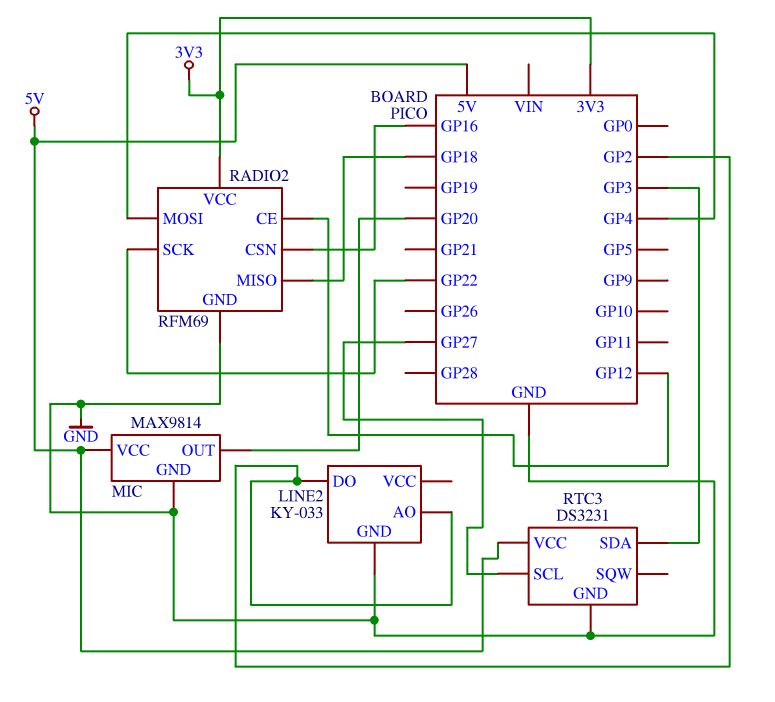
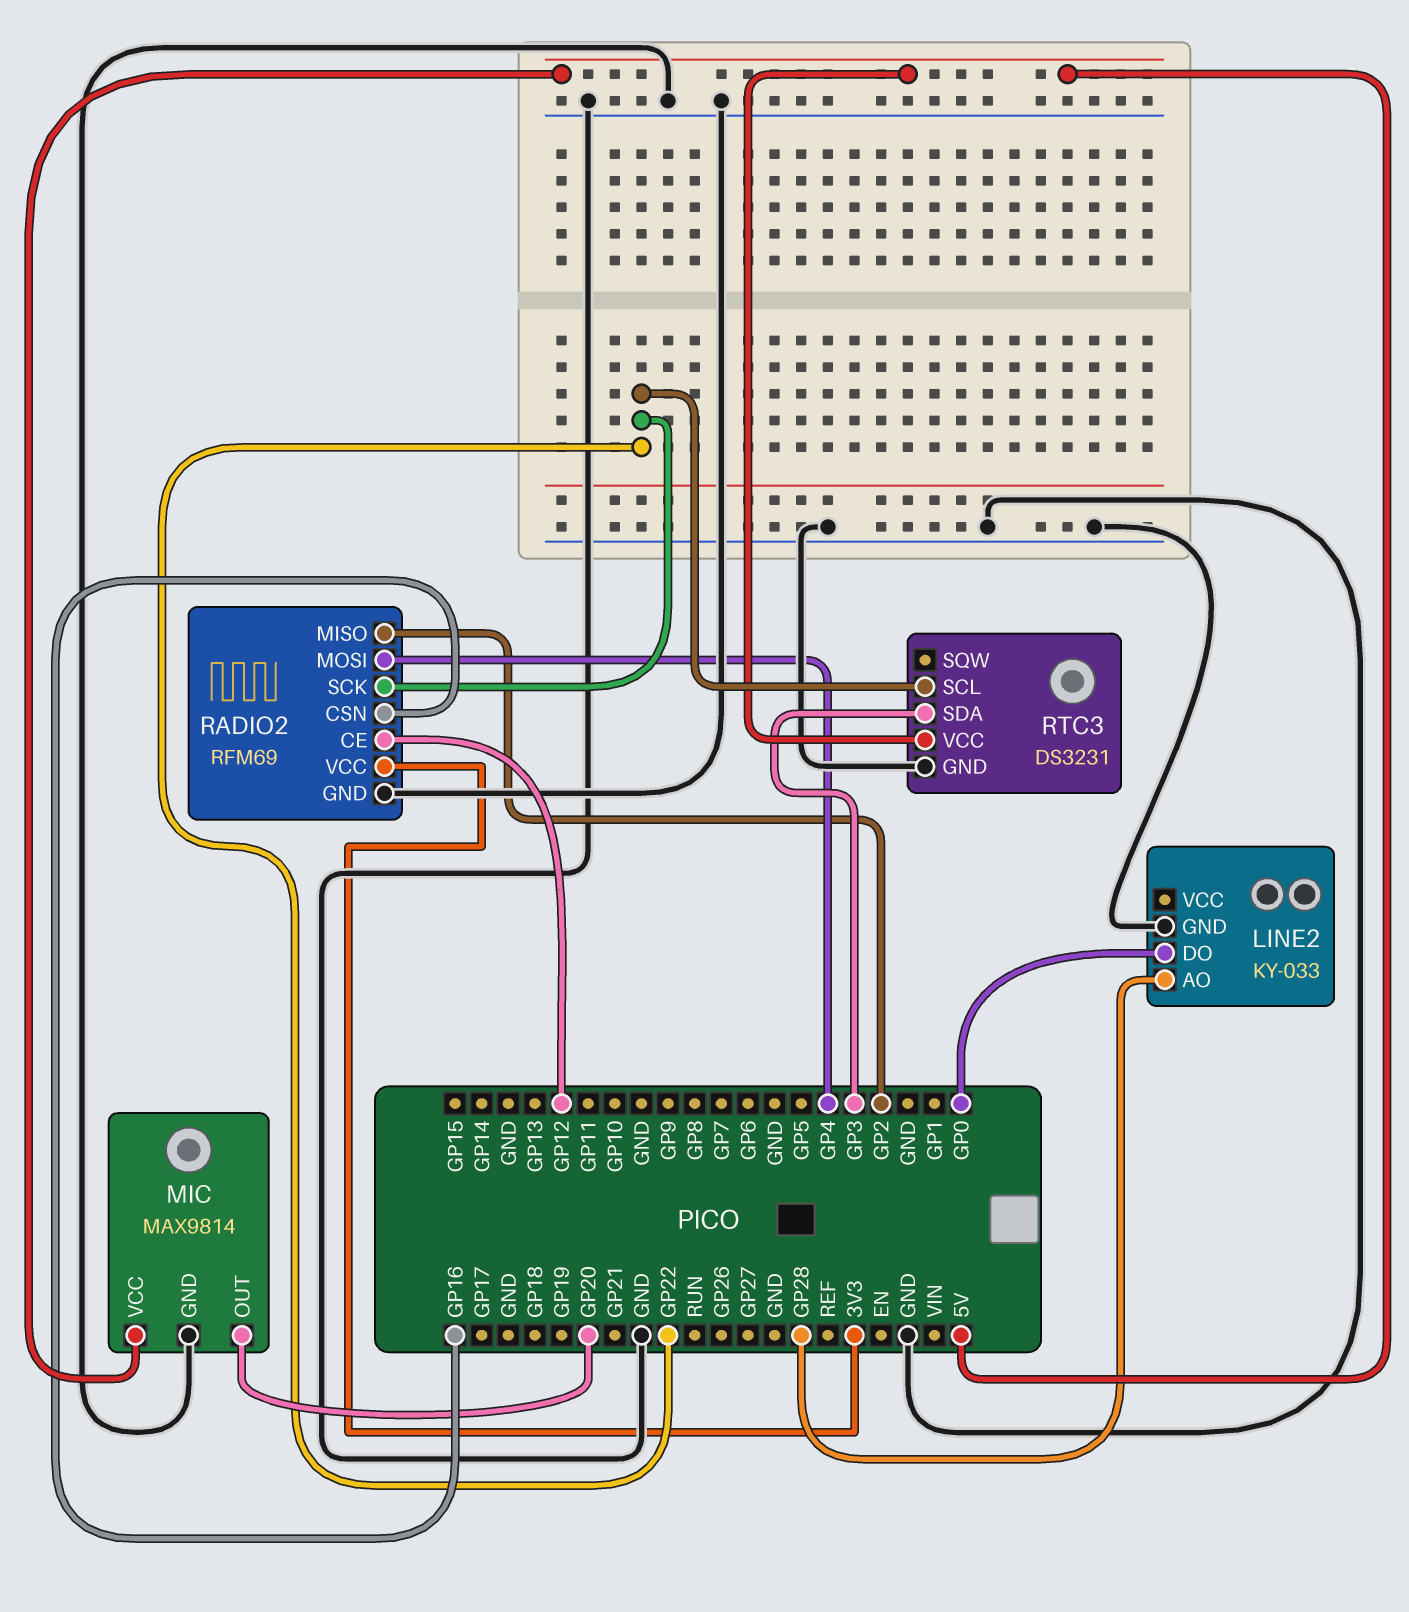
LINE2 pin AO: GP2 -> GP28
LINE2 pin DO: GP2 -> GP0
RADIO2 pin MISO: GP18 -> GP2
RTC3 pin SCL: GP27 -> GP22

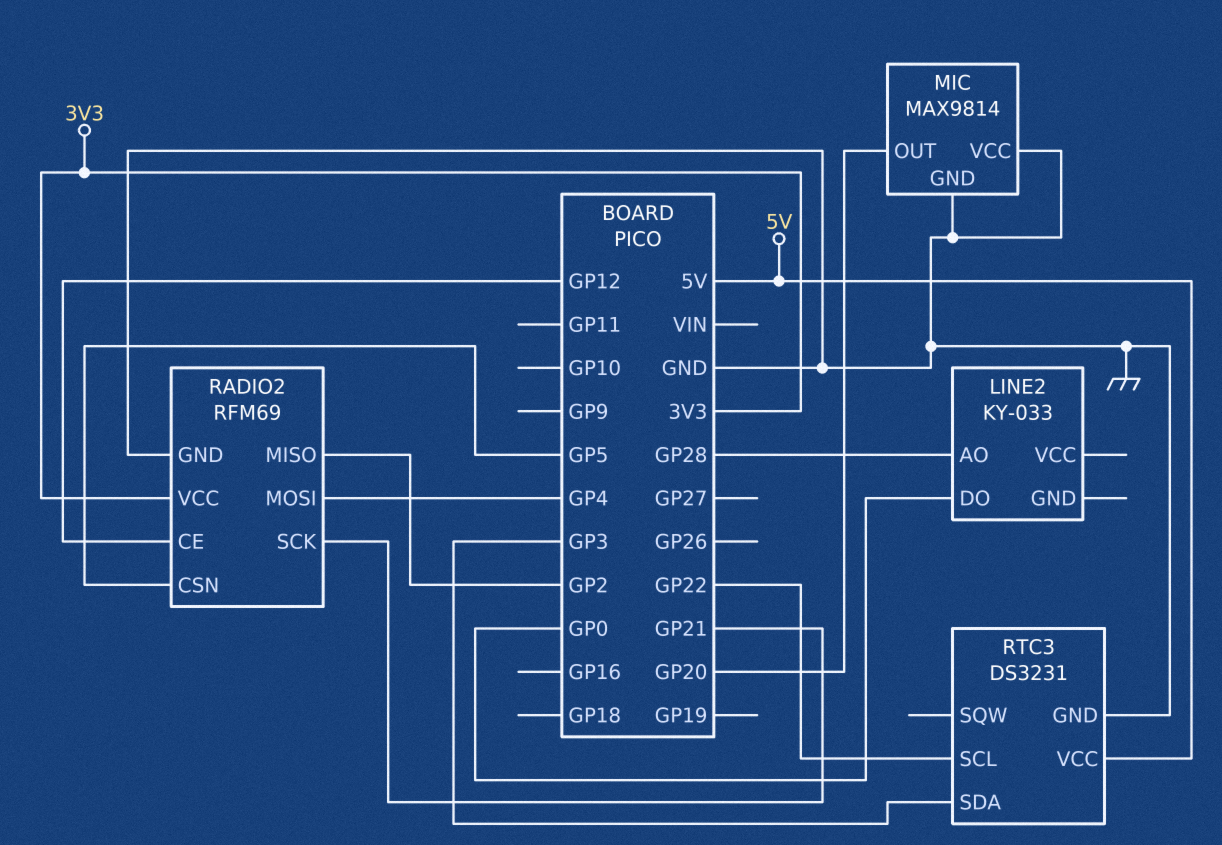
LINE2 pin GND: GND -> none
MIC pin VCC: 5V -> GND
RADIO2 pin CSN: GP16 -> GP5
RADIO2 pin SCK: GP22 -> GP21

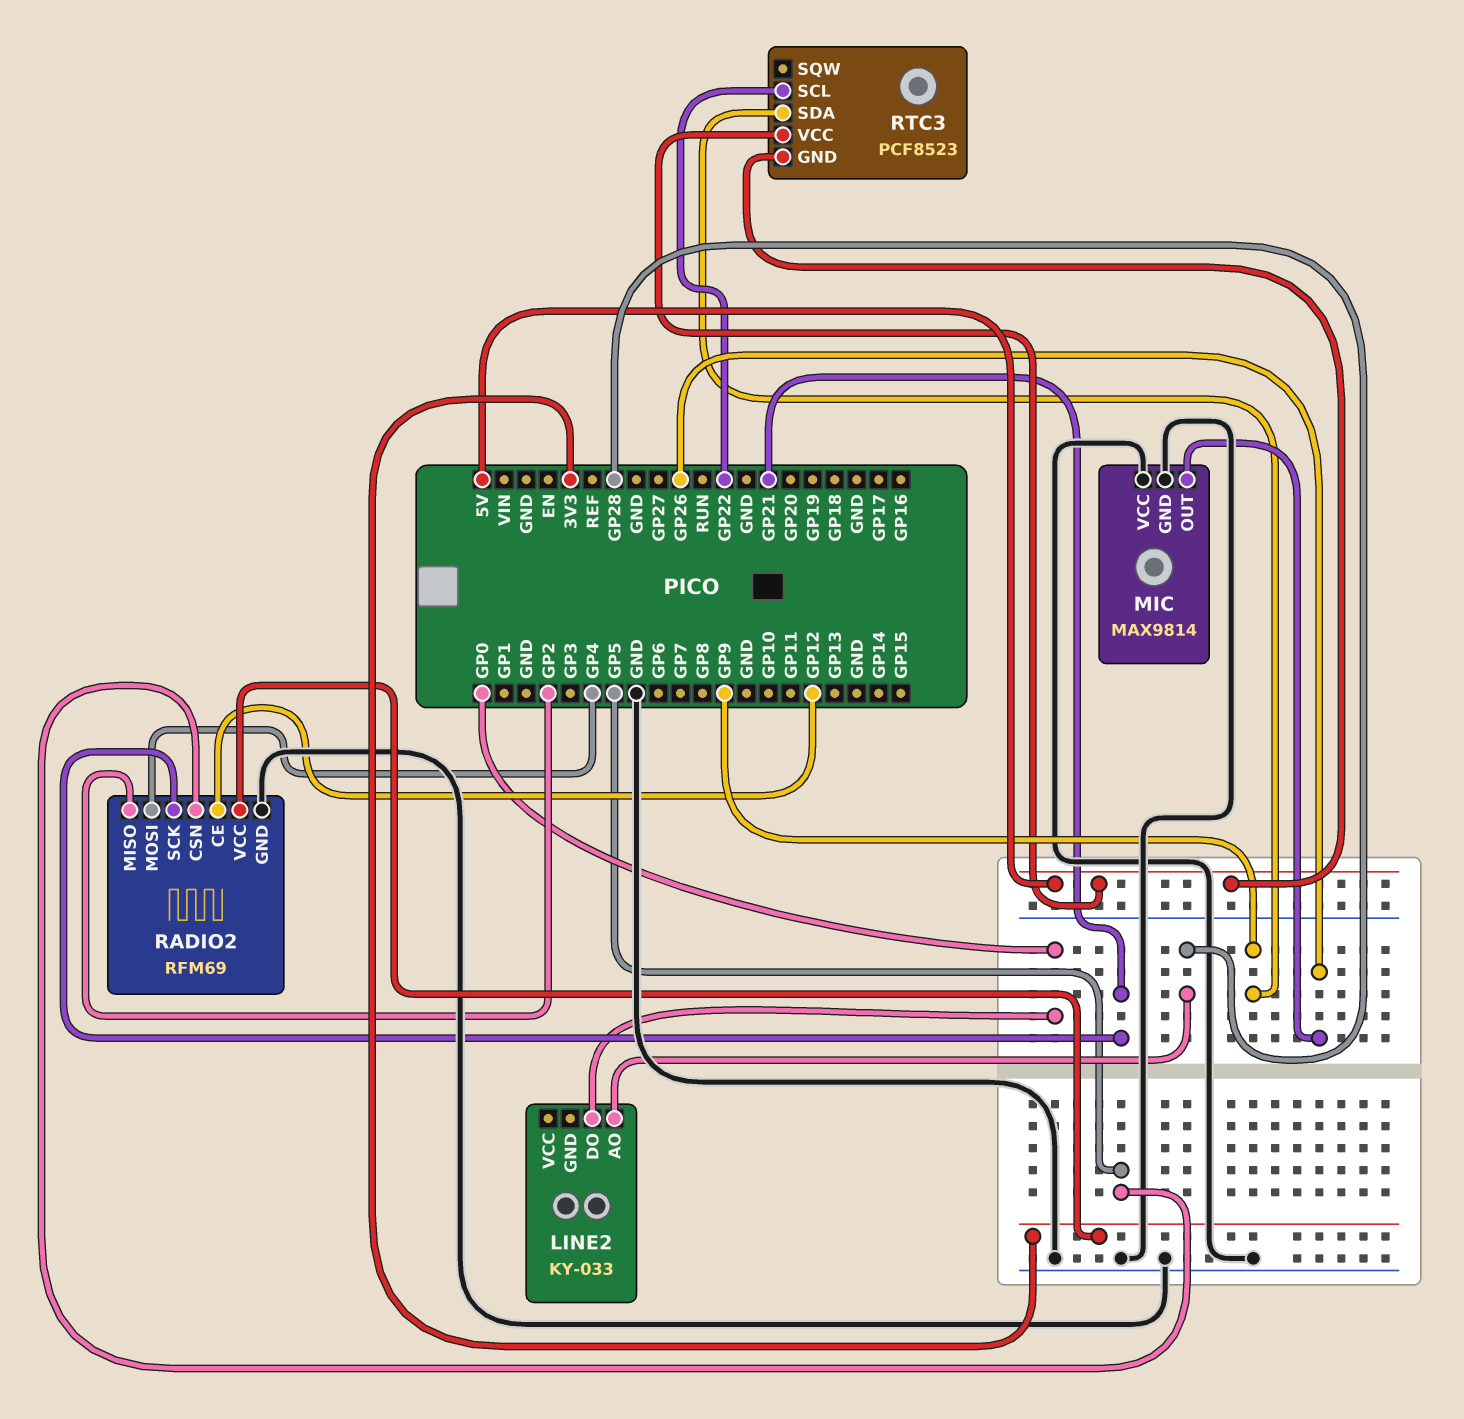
MIC pin OUT: GP20 -> GP26
RTC3: DS3231 -> PCF8523
RTC3 pin GND: GND -> 5V
RTC3 pin SDA: GP3 -> GP9

